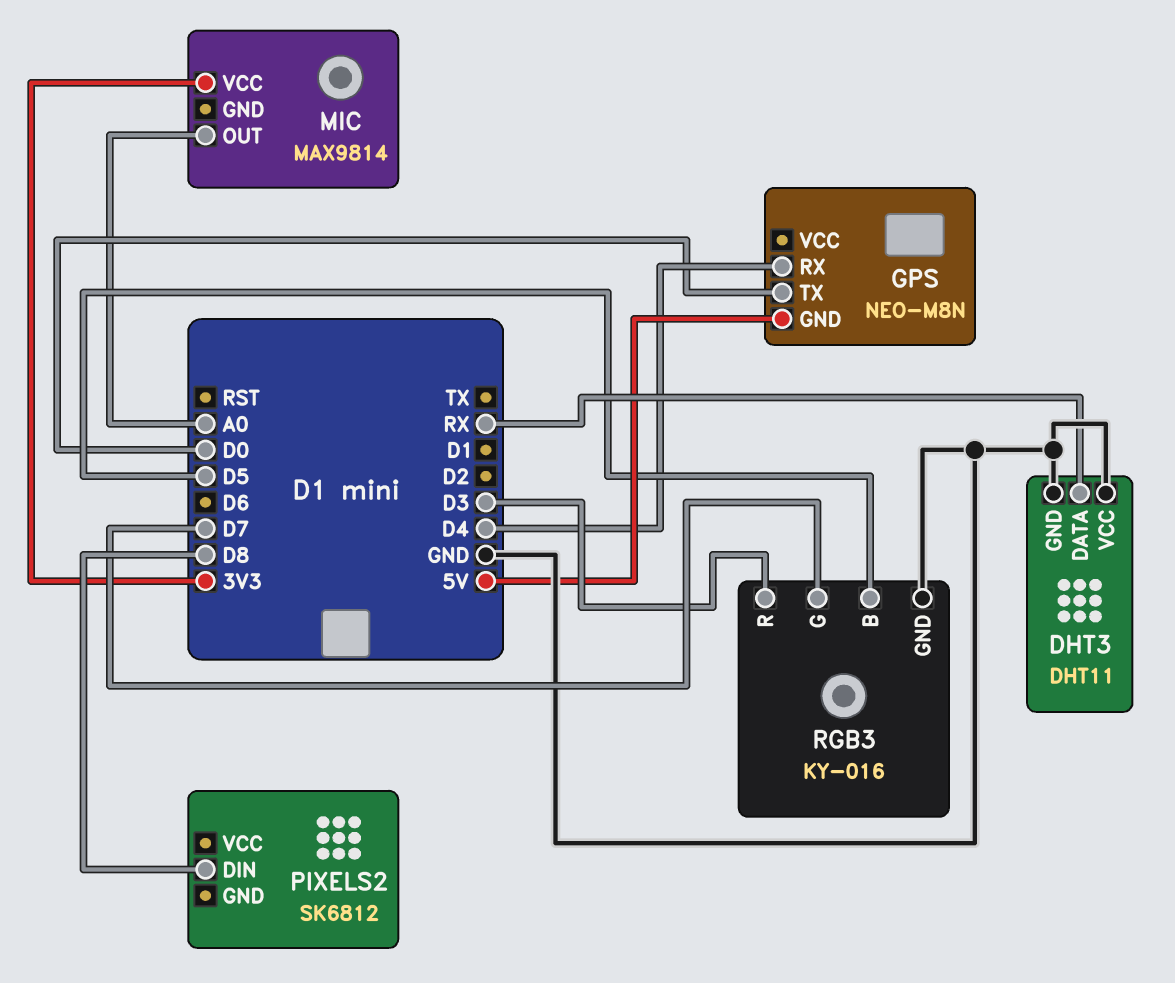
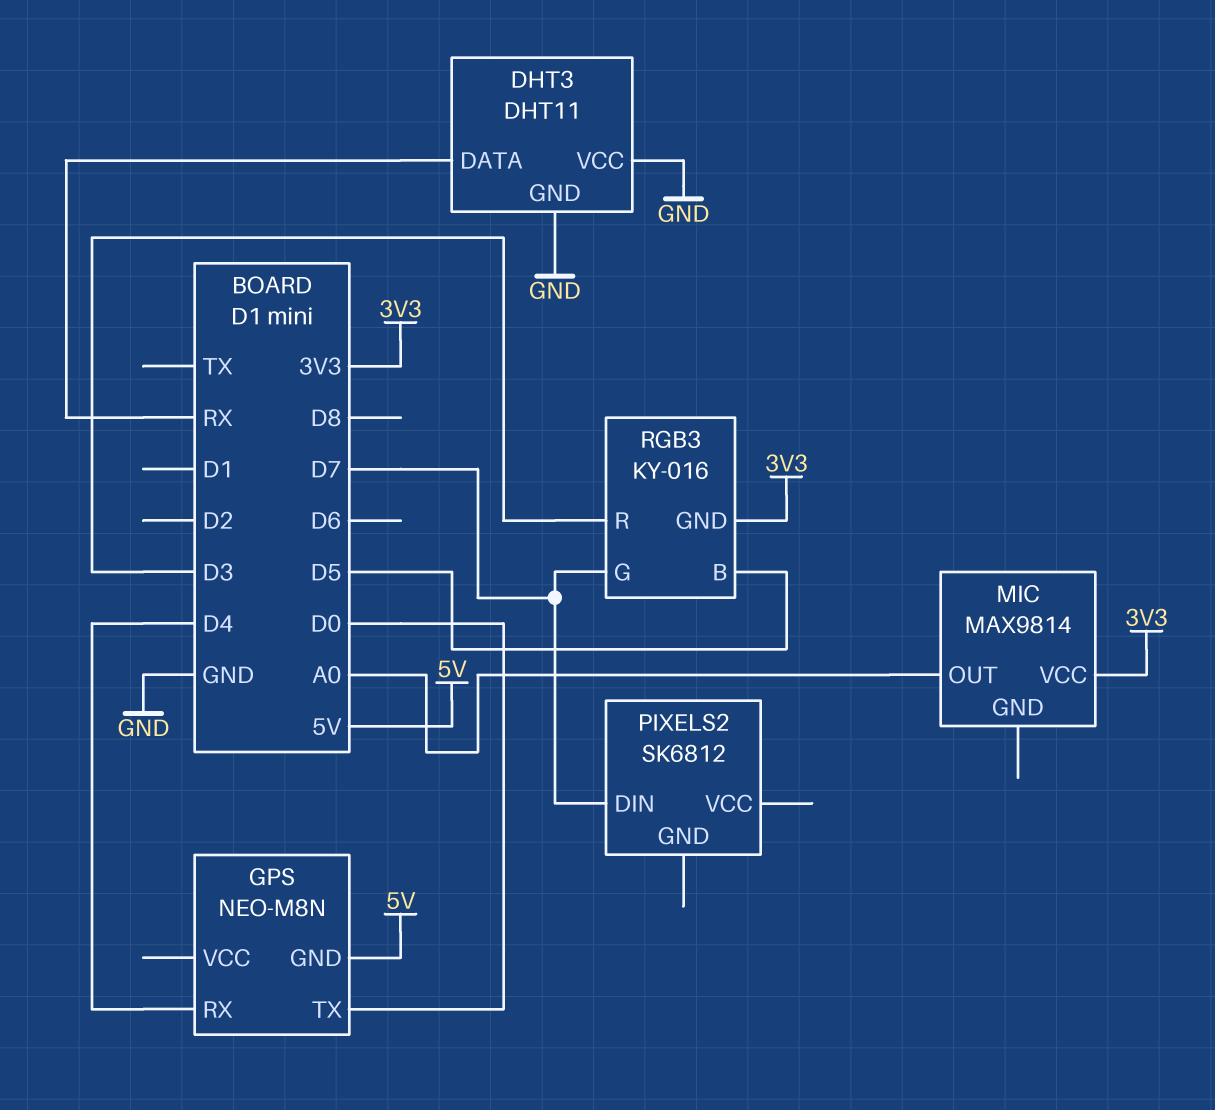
PIXELS2 pin DIN: D8 -> D7
RGB3 pin GND: GND -> 3V3

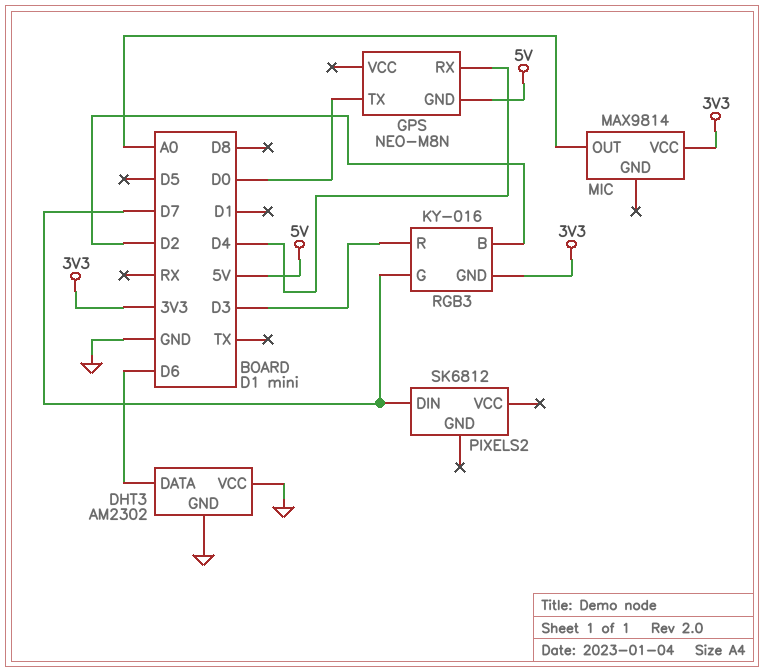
DHT3: DHT11 -> AM2302
DHT3 pin DATA: RX -> D6
RGB3 pin B: D5 -> D2

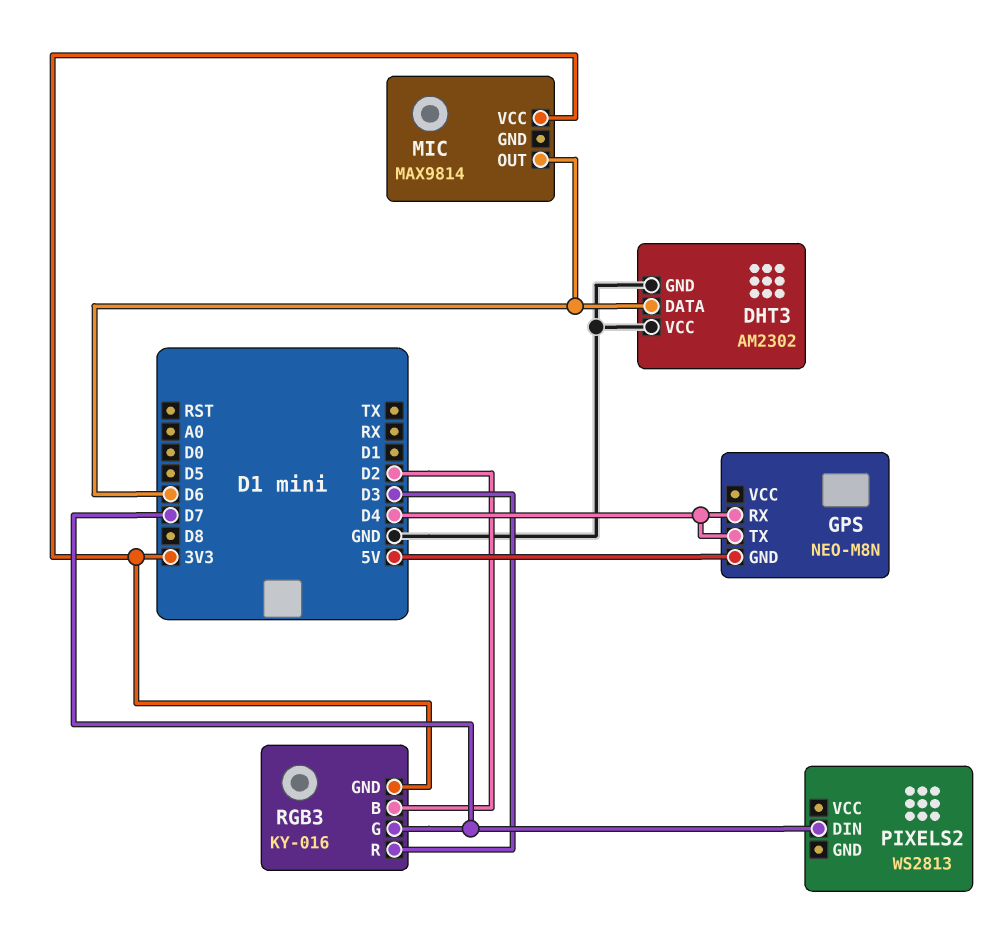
GPS pin TX: D0 -> D4
MIC pin OUT: A0 -> D6
PIXELS2: SK6812 -> WS2813

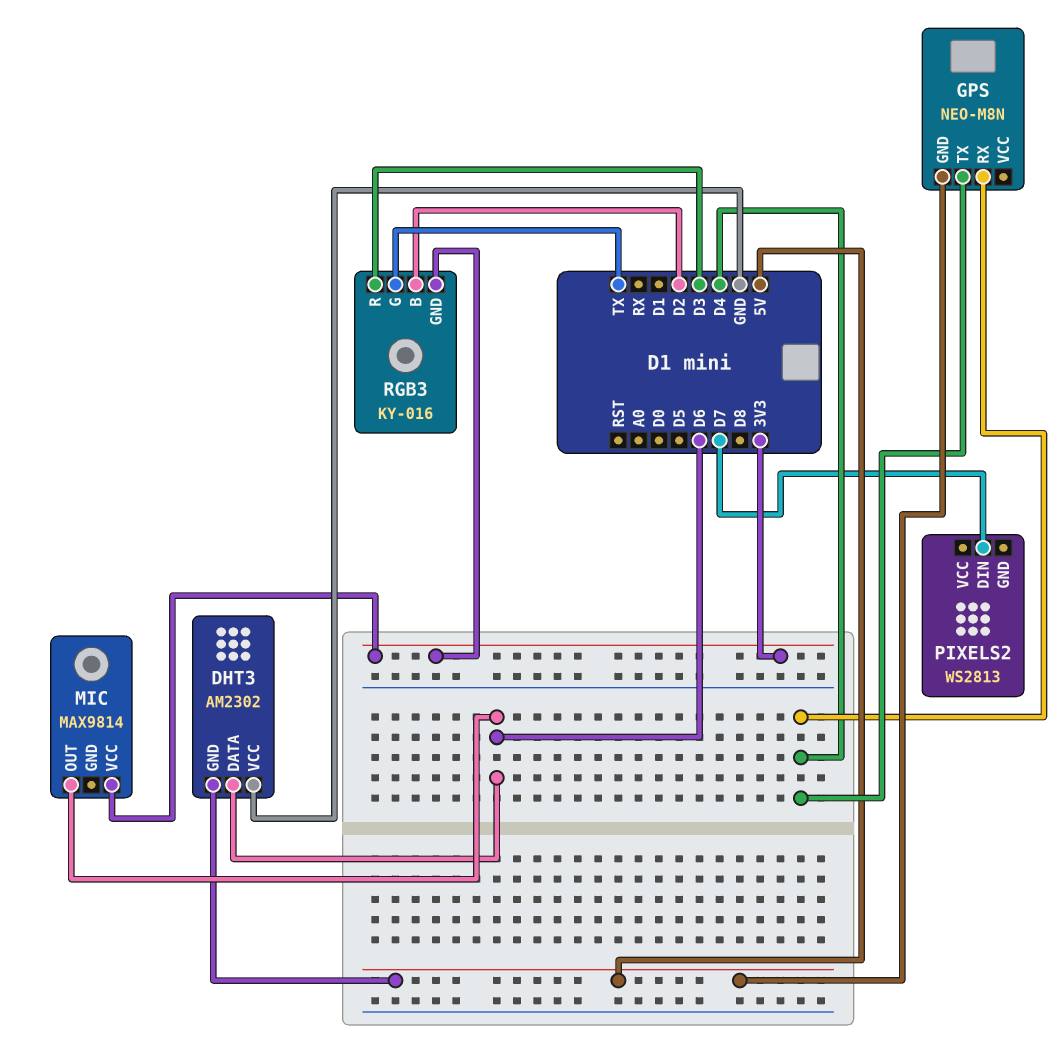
DHT3 pin GND: GND -> 5V
RGB3 pin G: D7 -> TX

